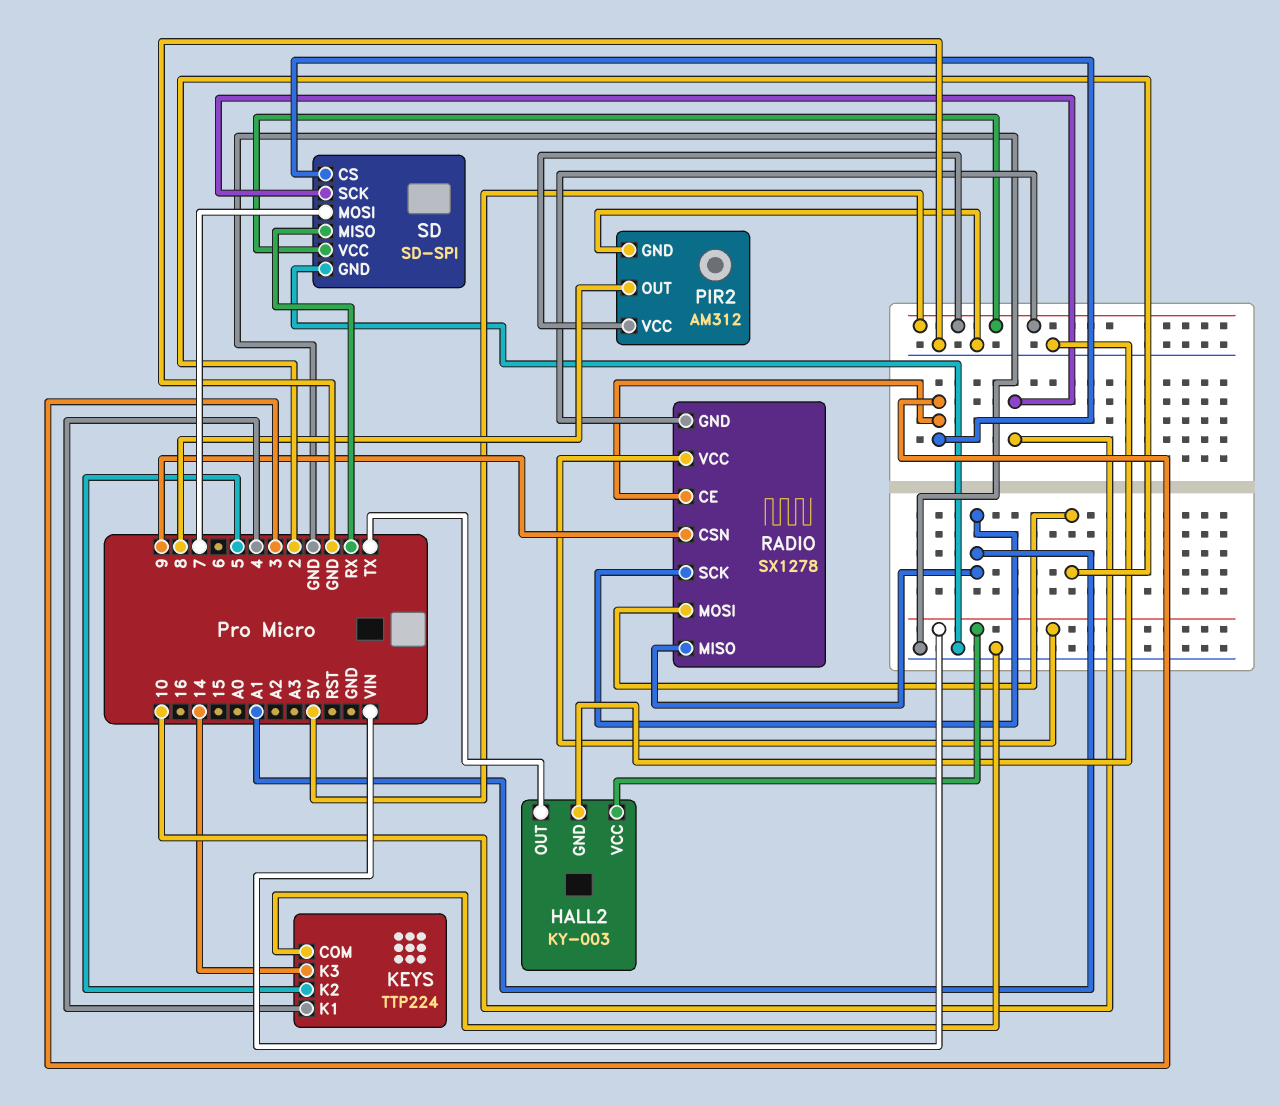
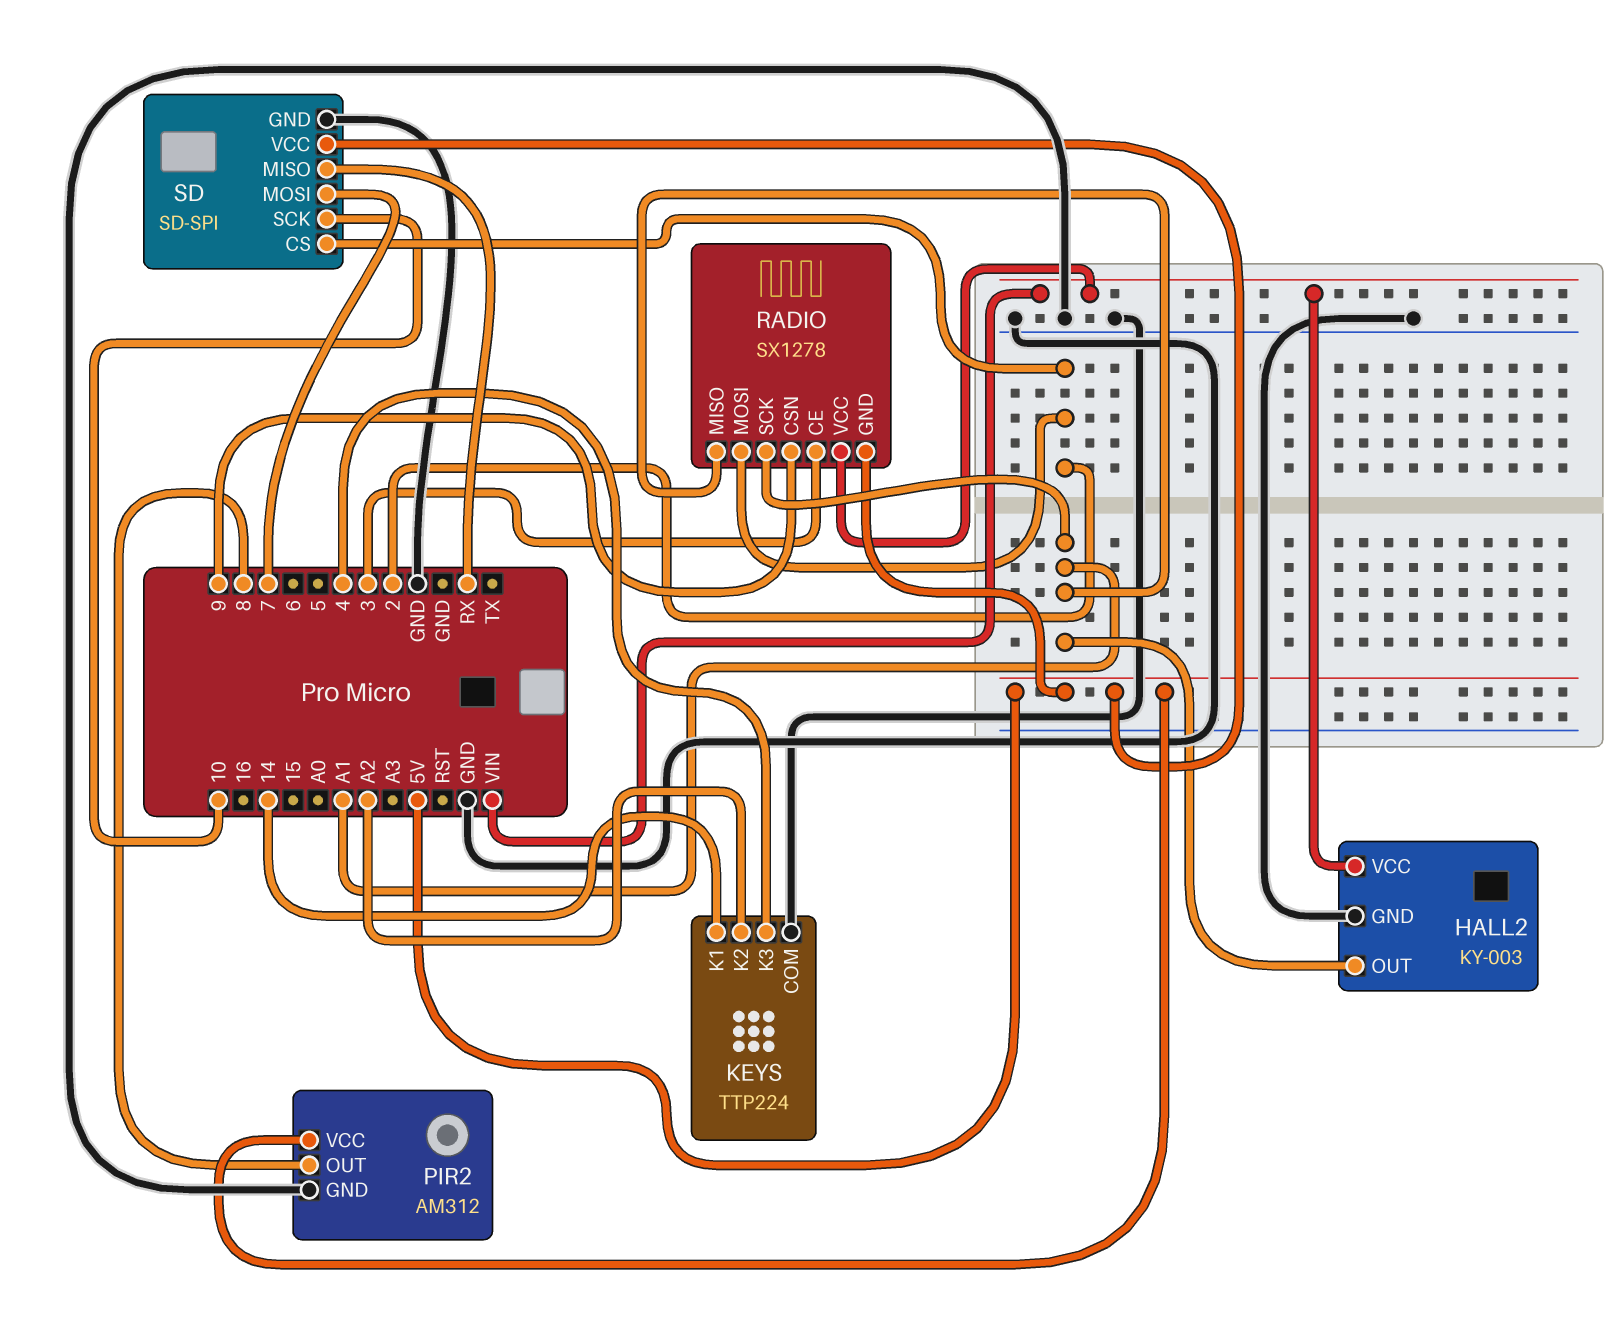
HALL2 pin OUT: TX -> A1
KEYS pin K1: 4 -> 14
KEYS pin K2: 5 -> A2
KEYS pin K3: 14 -> 4
SD pin CS: 3 -> 2

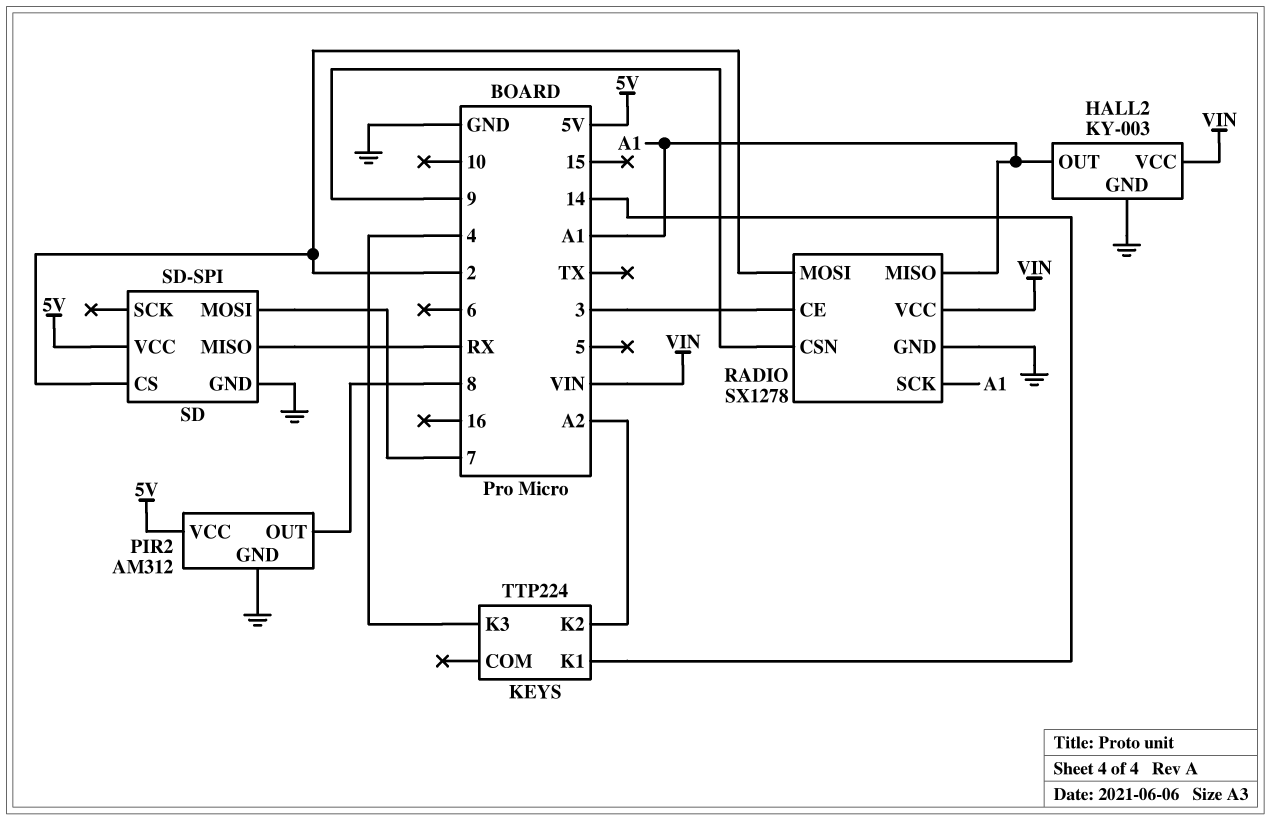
KEYS pin COM: GND -> none
RADIO pin GND: 5V -> GND
SD pin SCK: 10 -> none

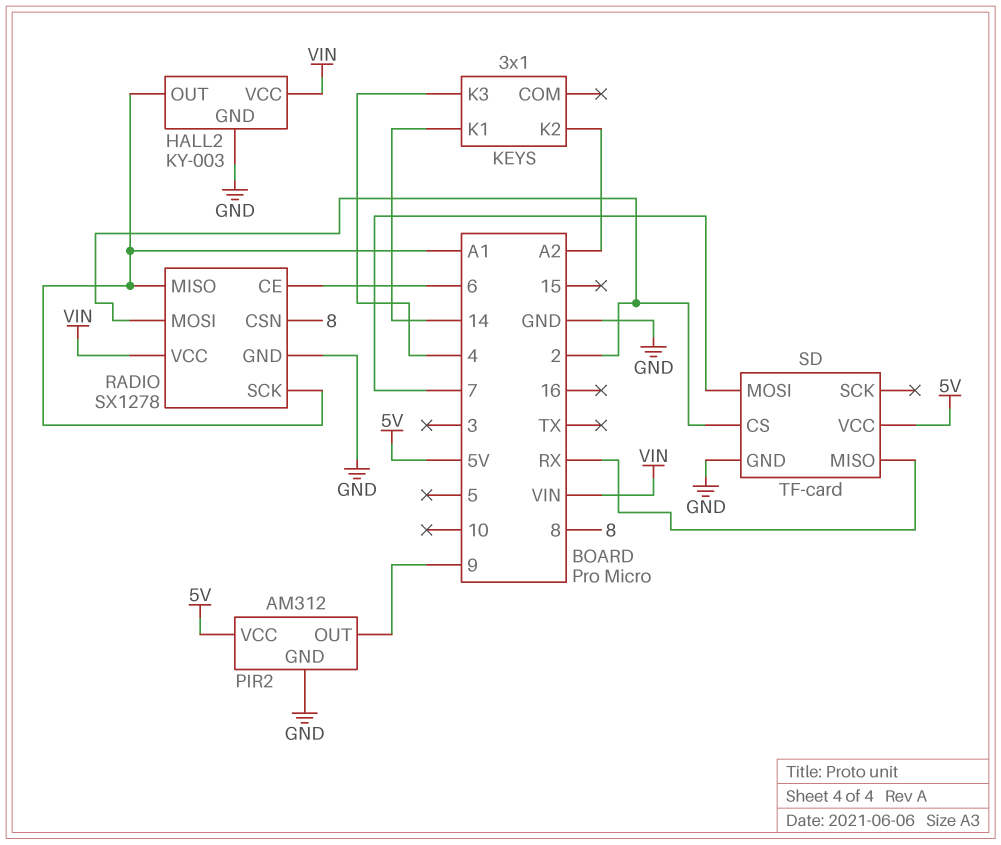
KEYS: TTP224 -> 3x1
PIR2 pin OUT: 8 -> 9
RADIO pin CE: 3 -> 6
RADIO pin CSN: 9 -> 8
SD: SD-SPI -> TF-card

